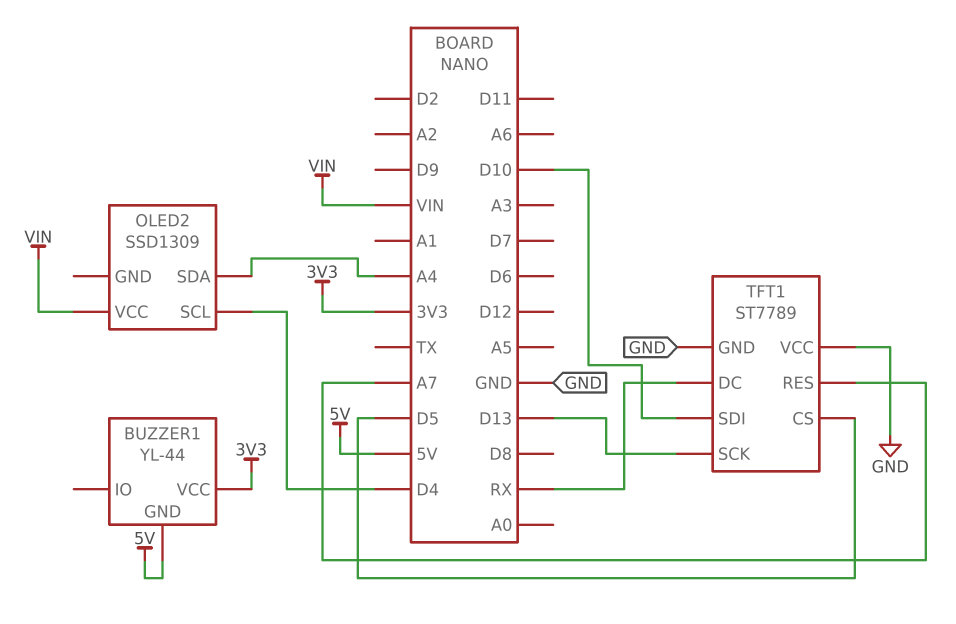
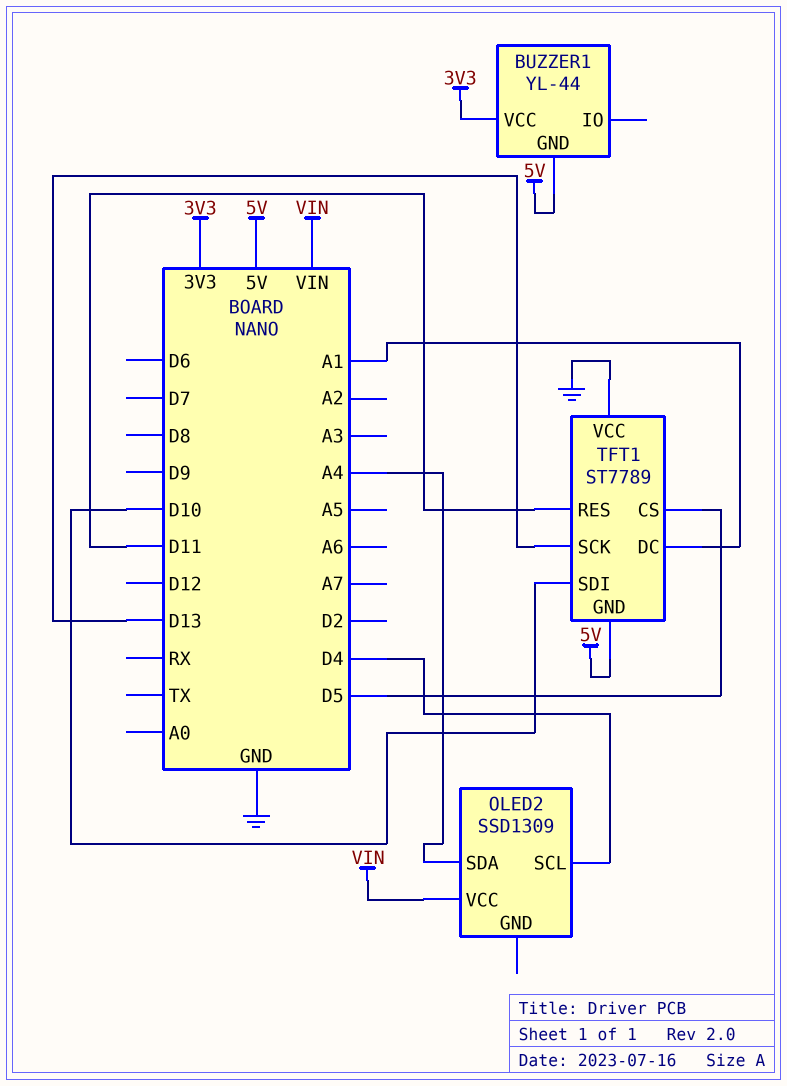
TFT1 pin DC: RX -> A1
TFT1 pin GND: GND -> 5V
TFT1 pin RES: A7 -> D11

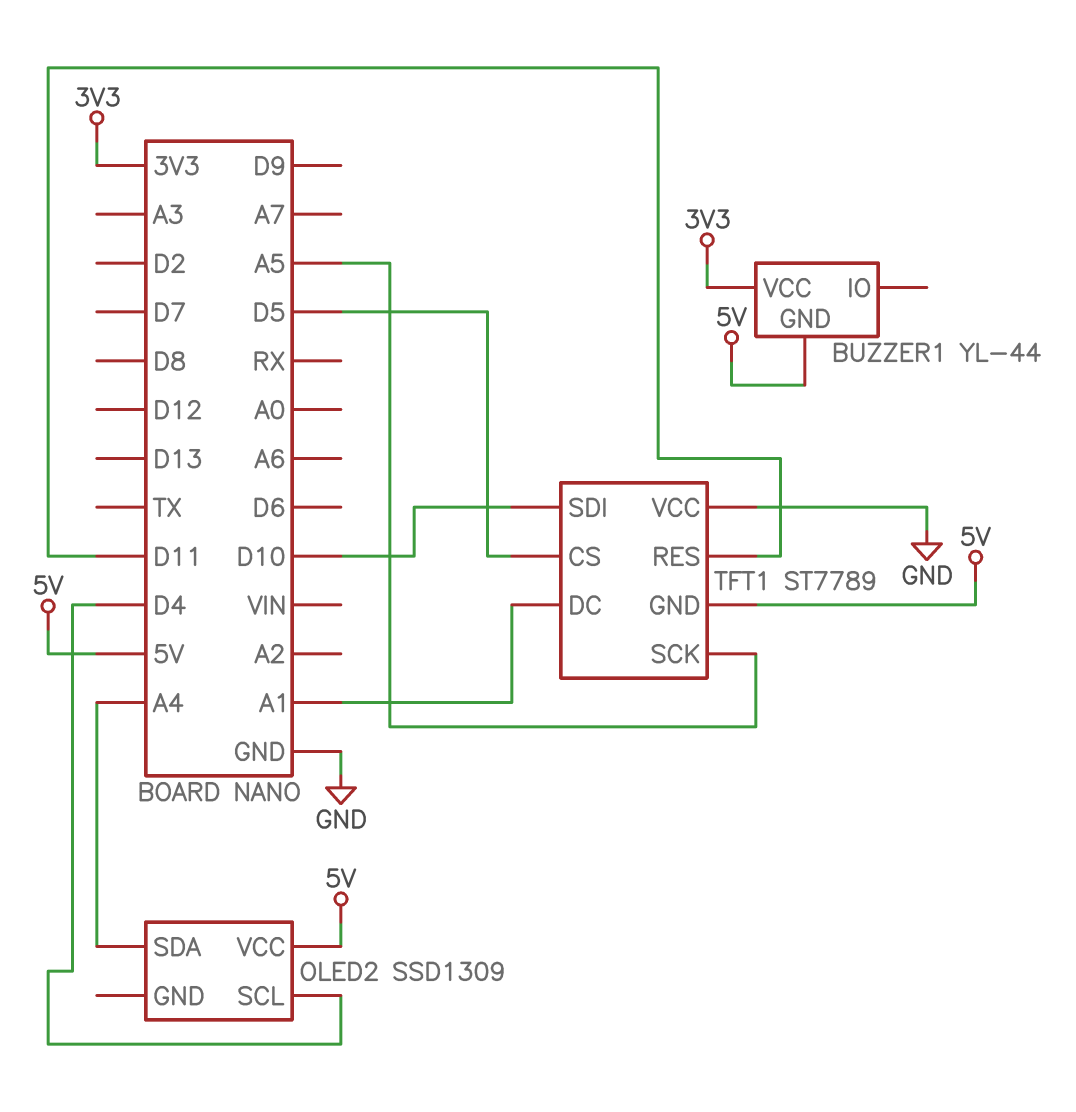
OLED2 pin VCC: VIN -> 5V
TFT1 pin SCK: D13 -> A5

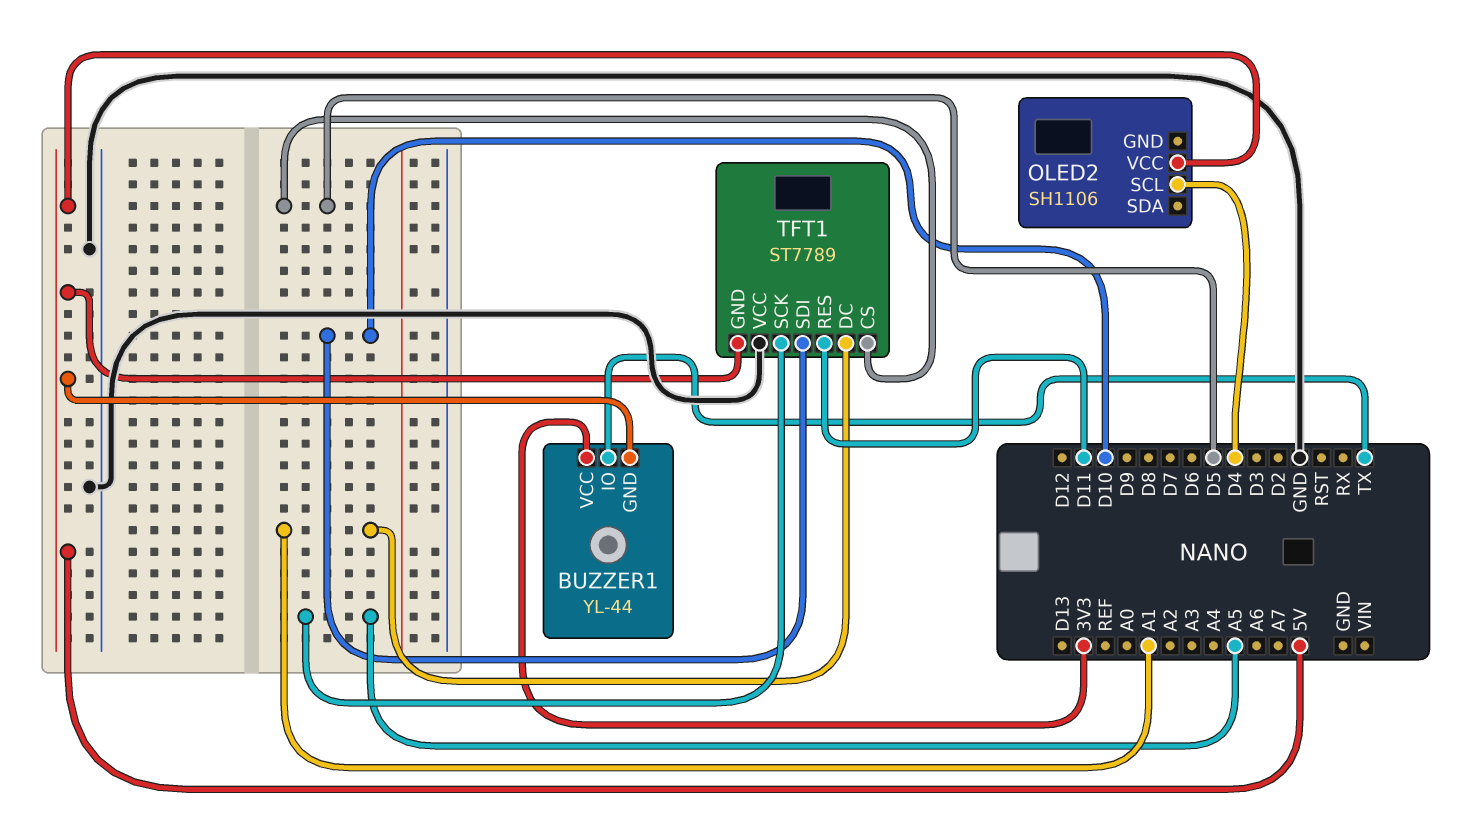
BUZZER1 pin IO: none -> TX
OLED2: SSD1309 -> SH1106
OLED2 pin SDA: A4 -> none

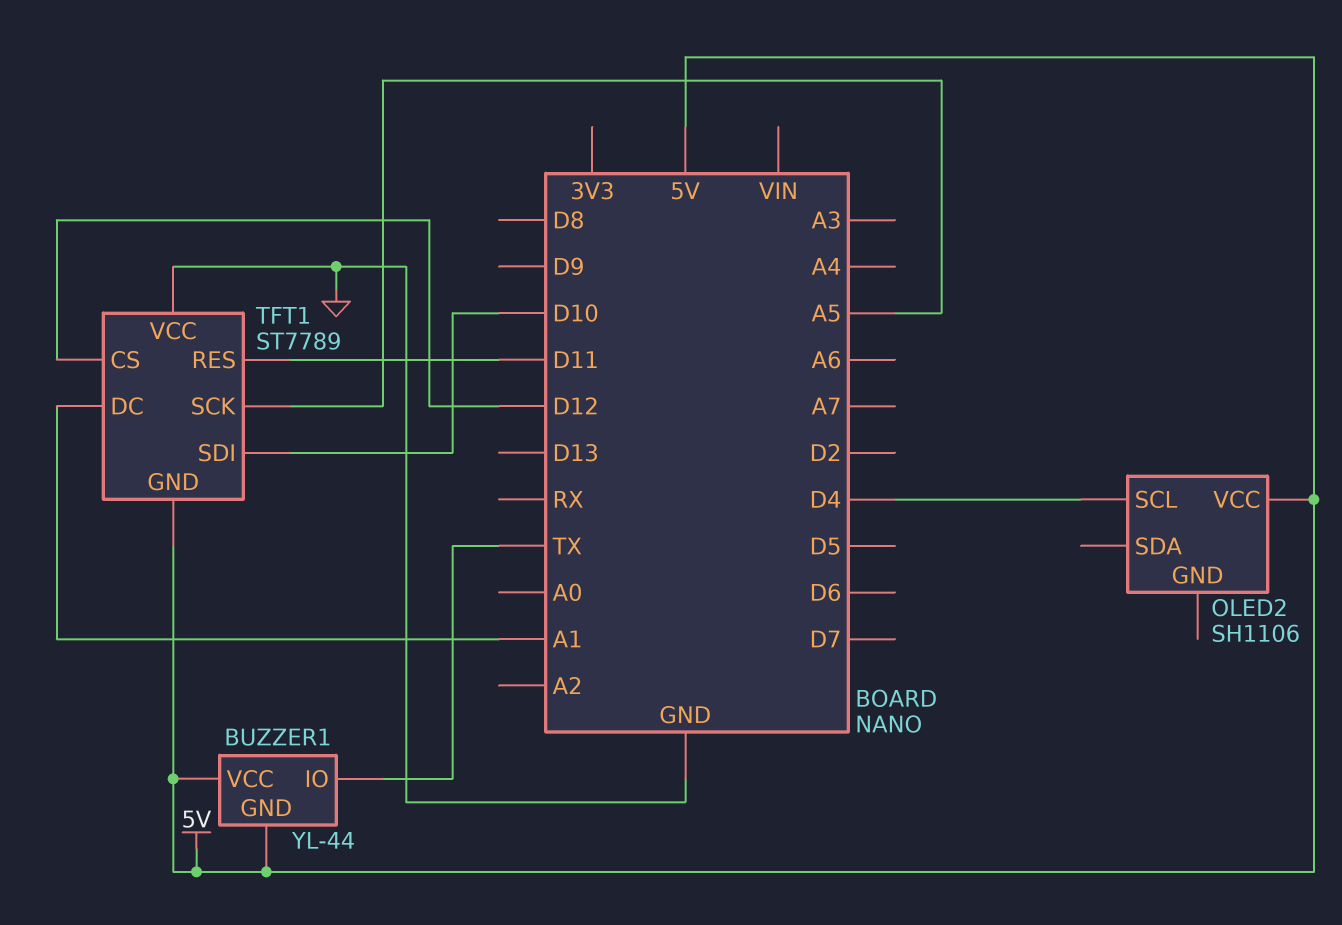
BUZZER1 pin VCC: 3V3 -> 5V
TFT1 pin CS: D5 -> D12

